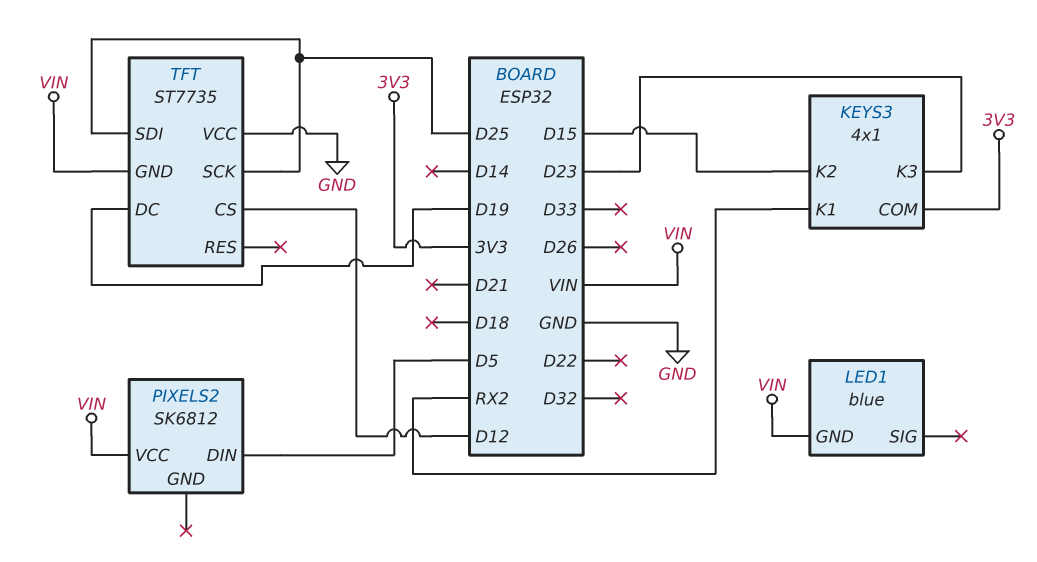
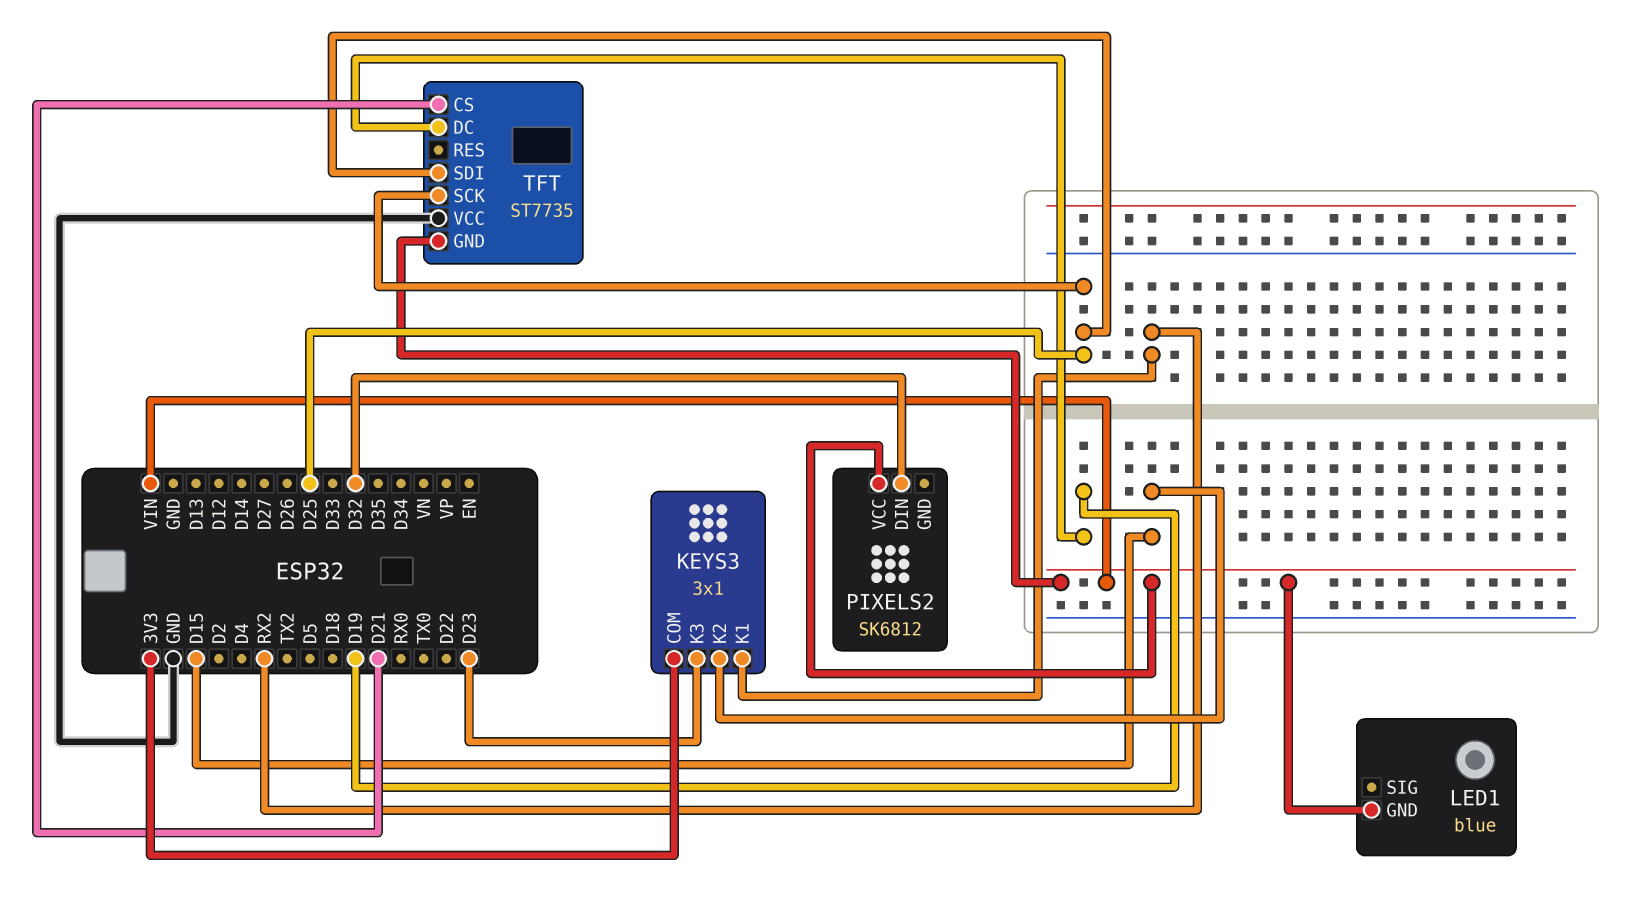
KEYS3: 4x1 -> 3x1
PIXELS2 pin DIN: D5 -> D32
TFT pin CS: D12 -> D21

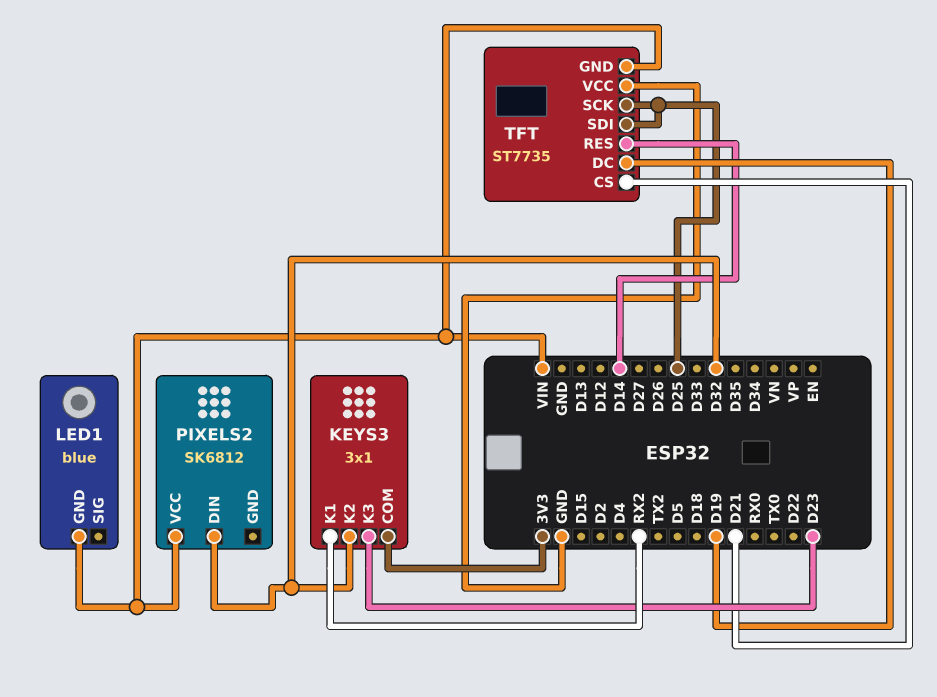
KEYS3 pin K2: D15 -> D32
TFT pin RES: none -> D14

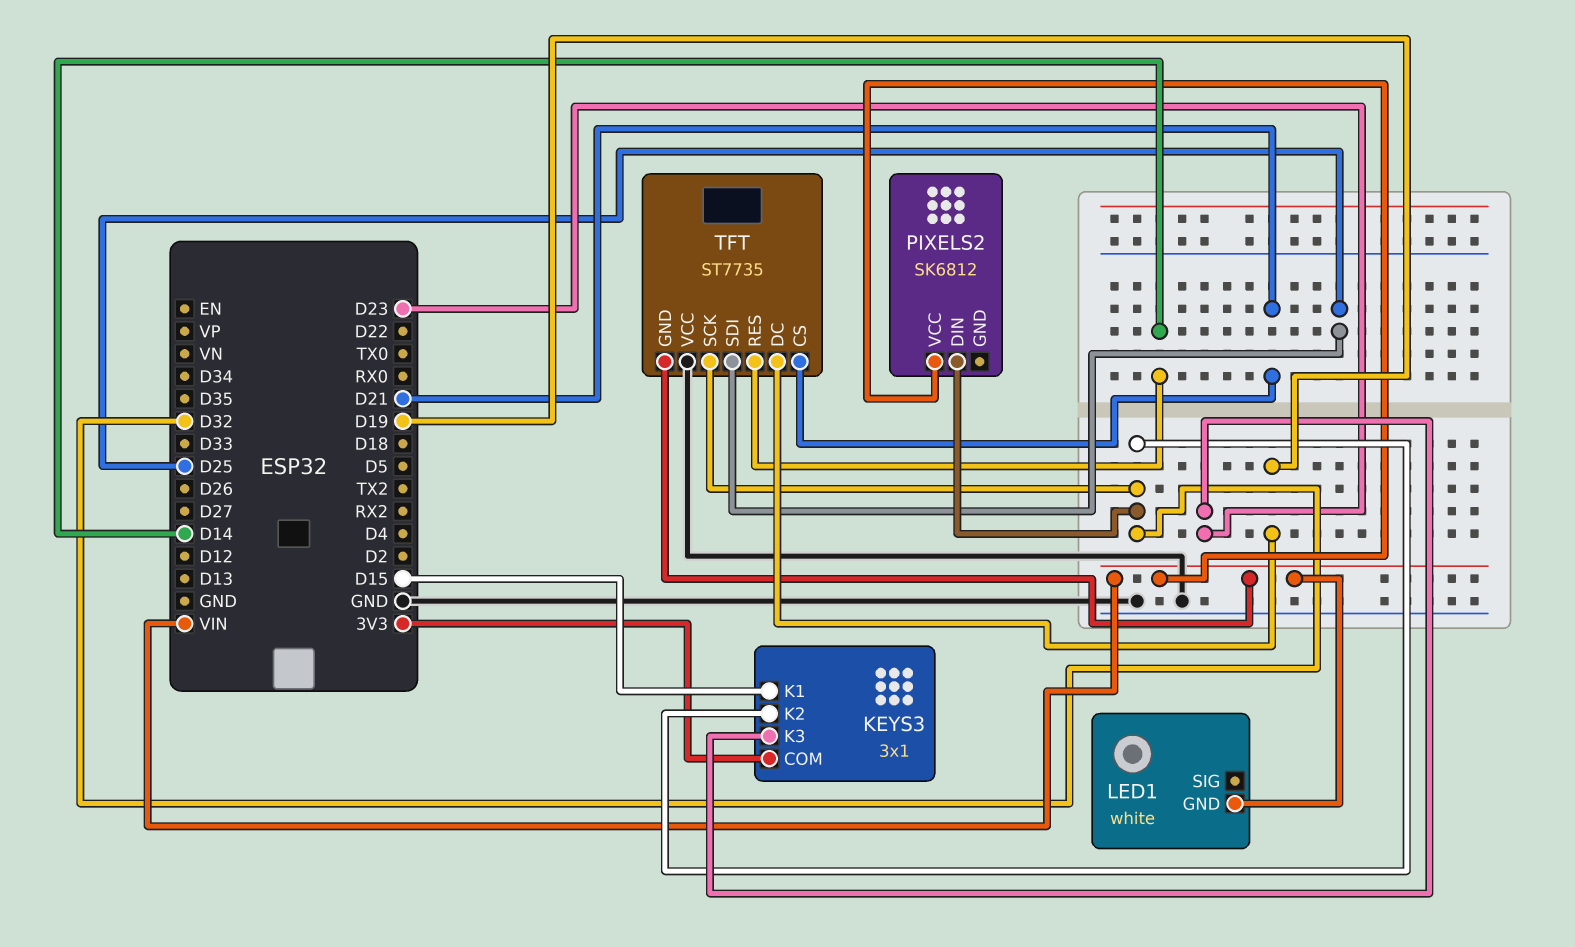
KEYS3 pin K1: RX2 -> D15
LED1: blue -> white
TFT pin SCK: D25 -> D32

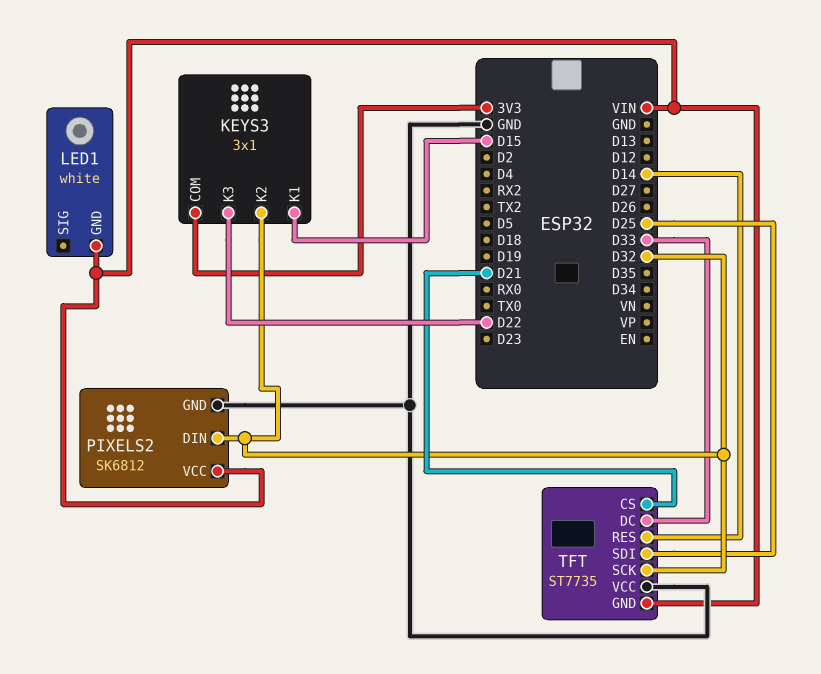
KEYS3 pin K3: D23 -> D22
PIXELS2 pin GND: none -> GND
TFT pin DC: D19 -> D33

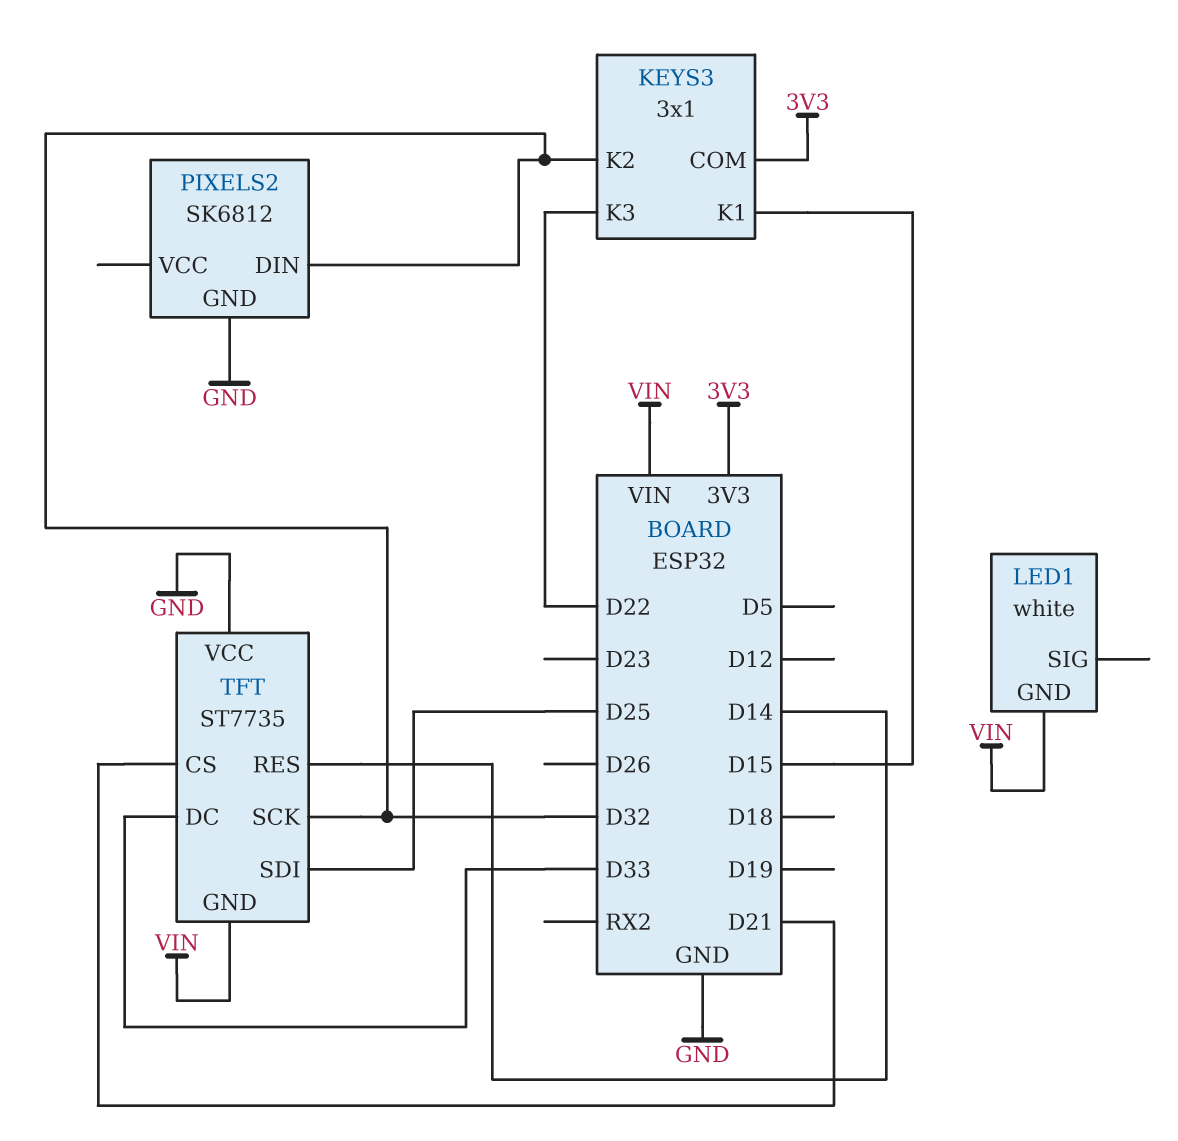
PIXELS2 pin VCC: VIN -> none

